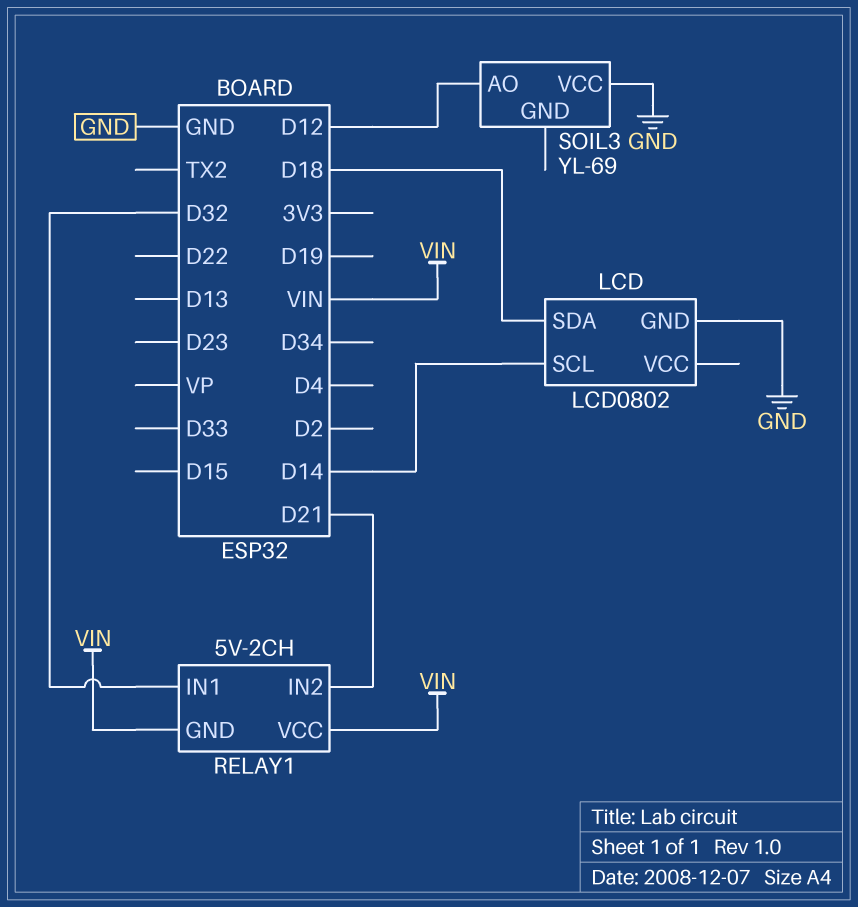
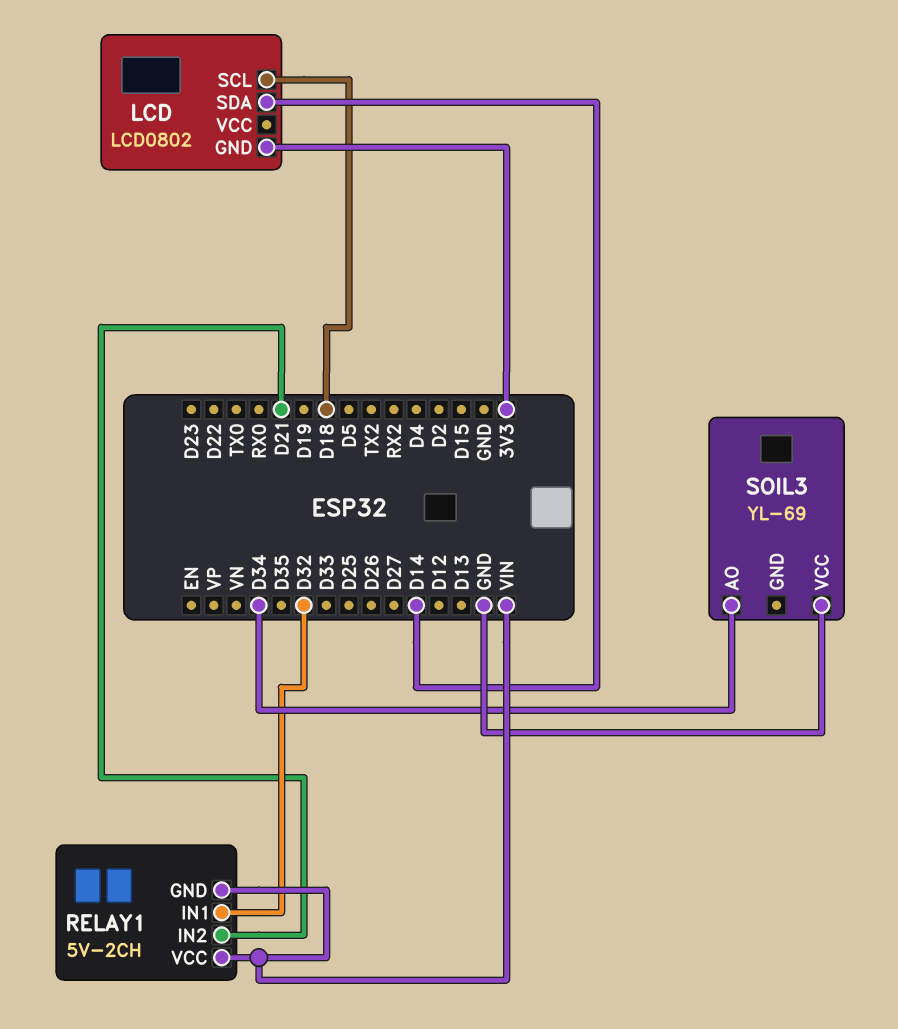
LCD pin GND: GND -> 3V3
LCD pin SCL: D14 -> D18
LCD pin SDA: D18 -> D14
SOIL3 pin AO: D12 -> D34

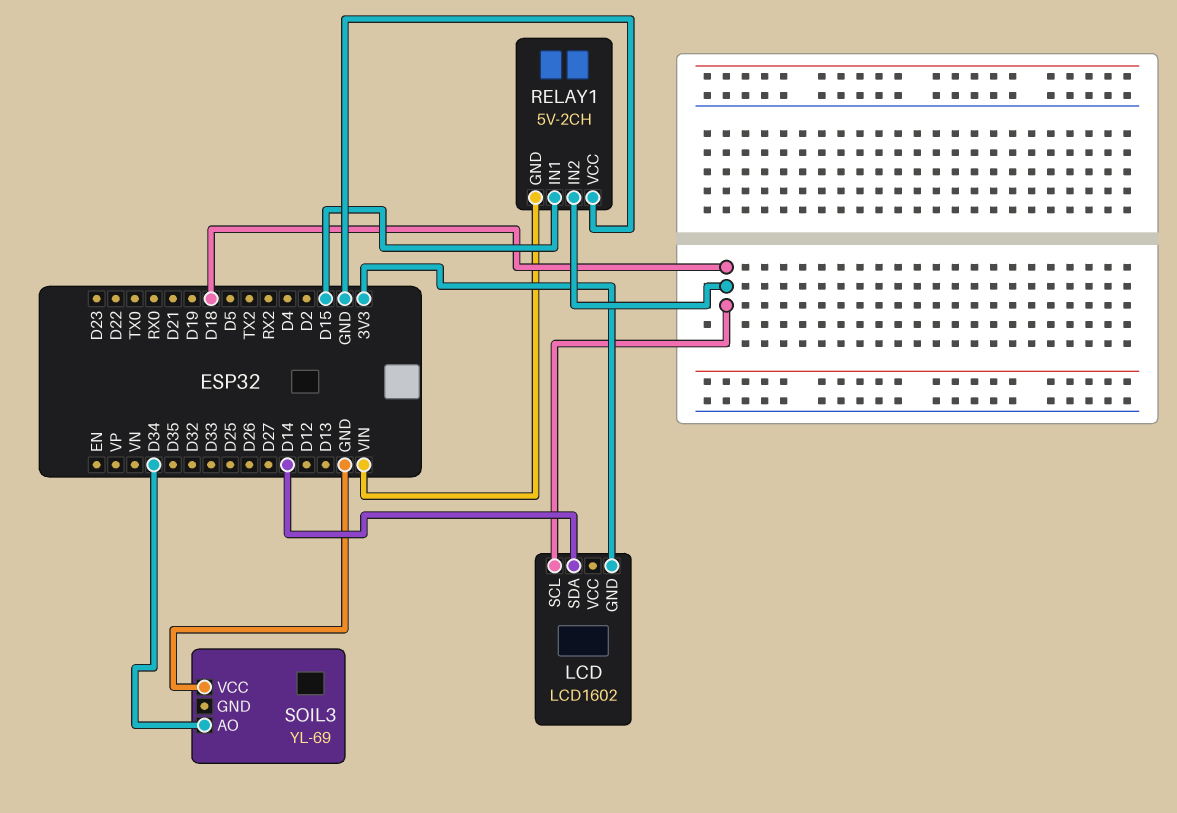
LCD: LCD0802 -> LCD1602
RELAY1 pin IN1: D32 -> D15
RELAY1 pin IN2: D21 -> D18
RELAY1 pin VCC: VIN -> GND

